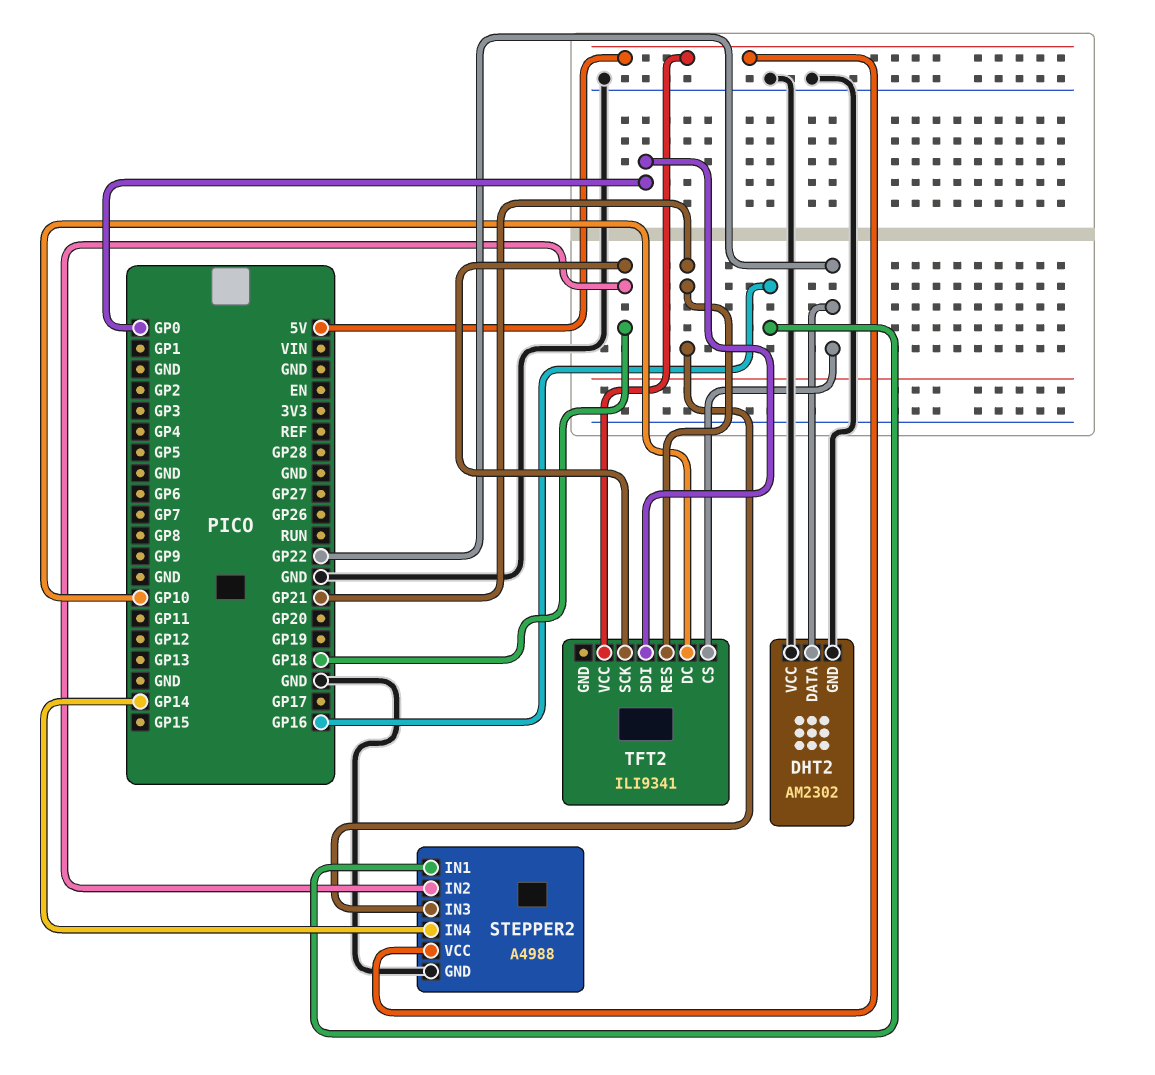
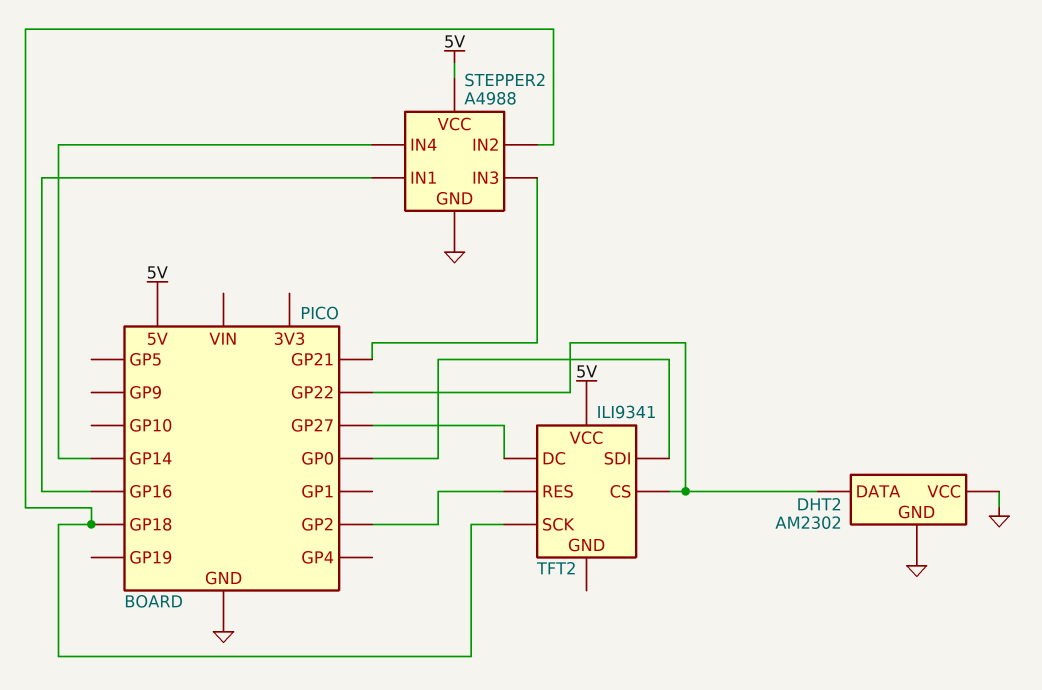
TFT2 pin DC: GP10 -> GP27
TFT2 pin RES: GP21 -> GP2

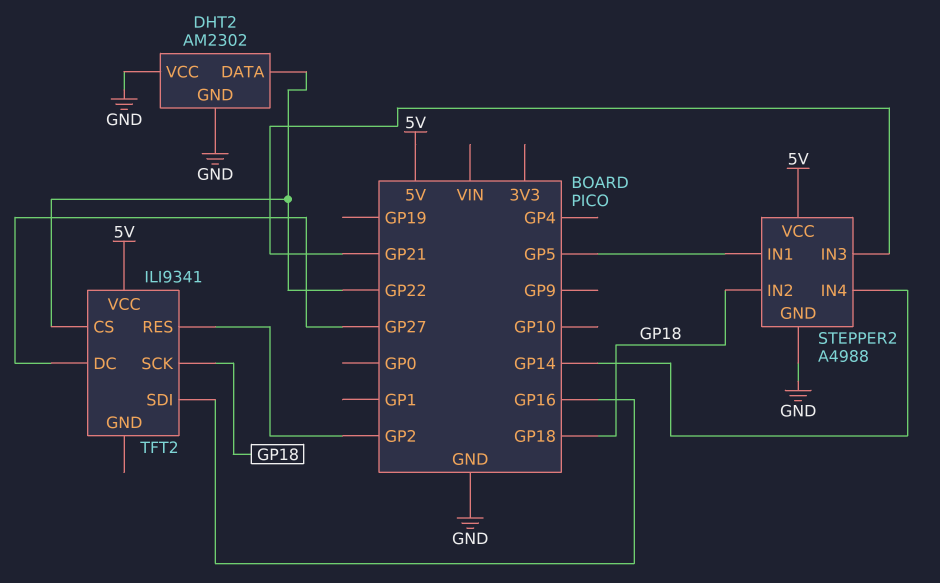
STEPPER2 pin IN1: GP16 -> GP5
TFT2 pin SDI: GP0 -> GP16

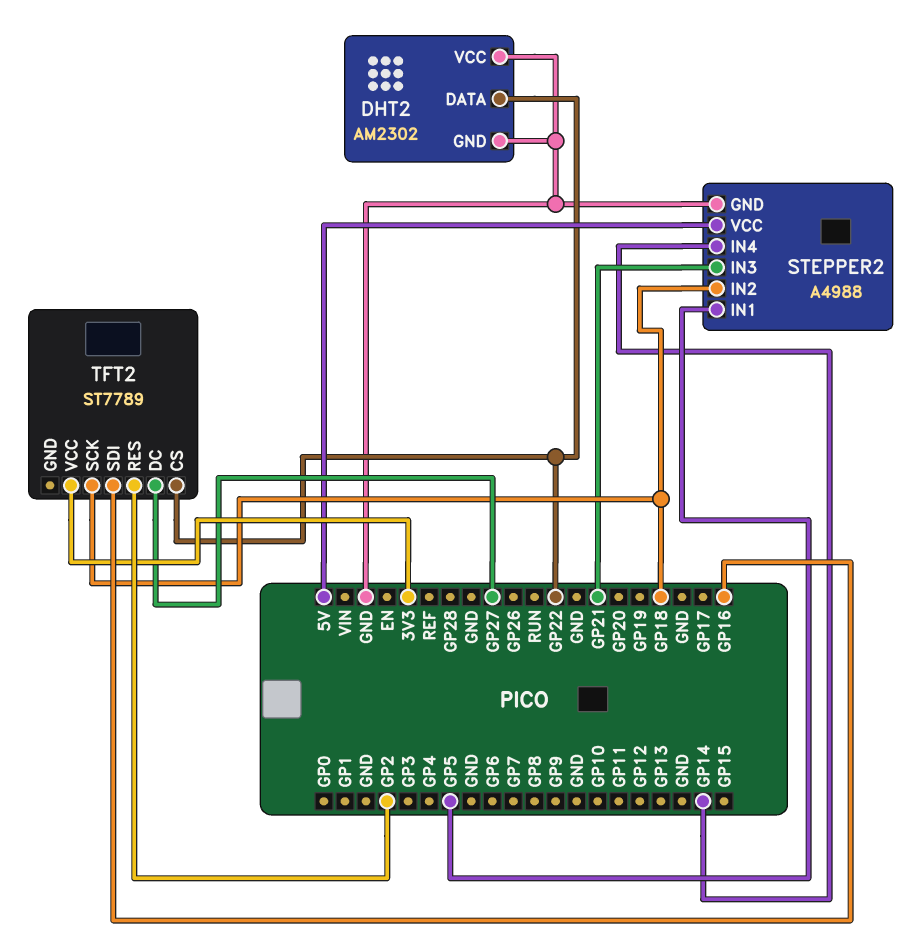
TFT2: ILI9341 -> ST7789
TFT2 pin VCC: 5V -> 3V3

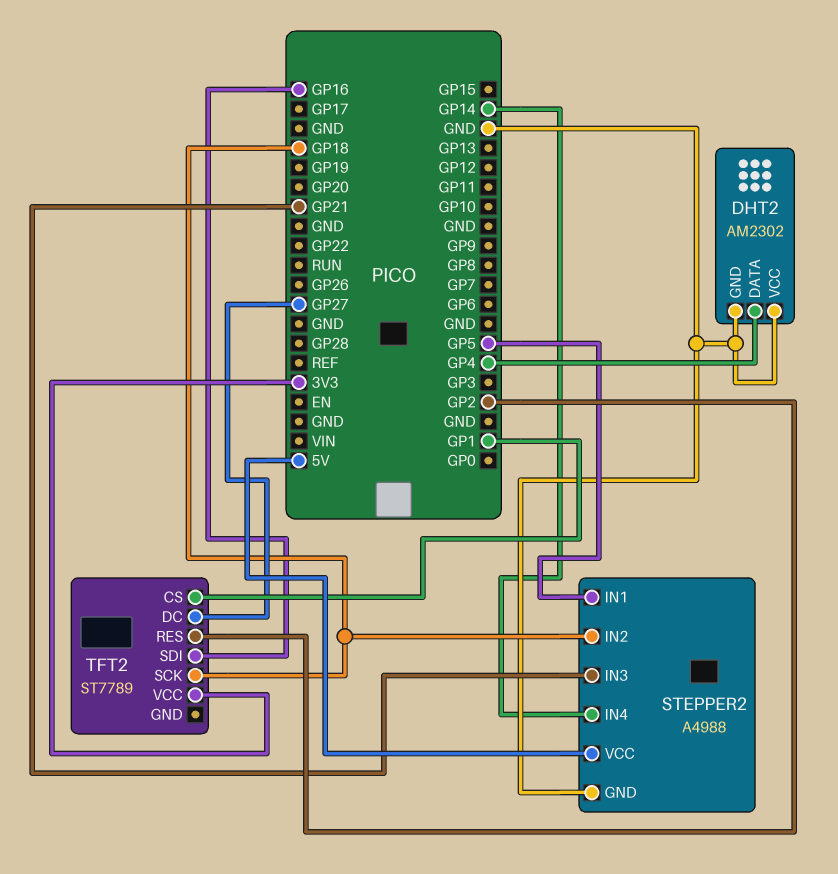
DHT2 pin DATA: GP22 -> GP4
TFT2 pin CS: GP22 -> GP1

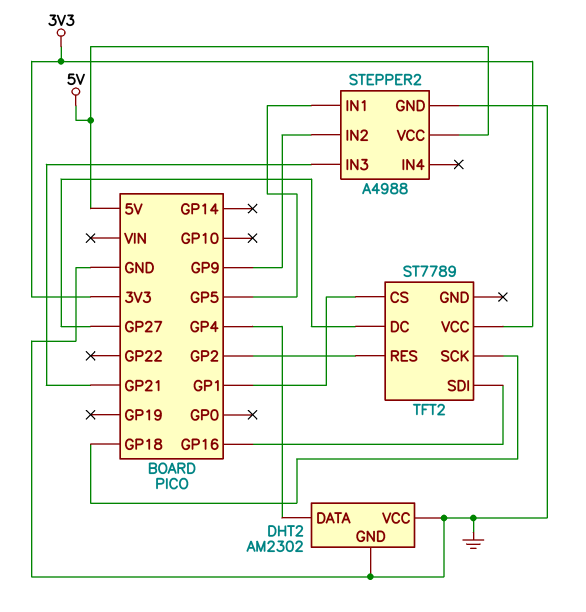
STEPPER2 pin IN2: GP18 -> GP9
STEPPER2 pin IN4: GP14 -> none

